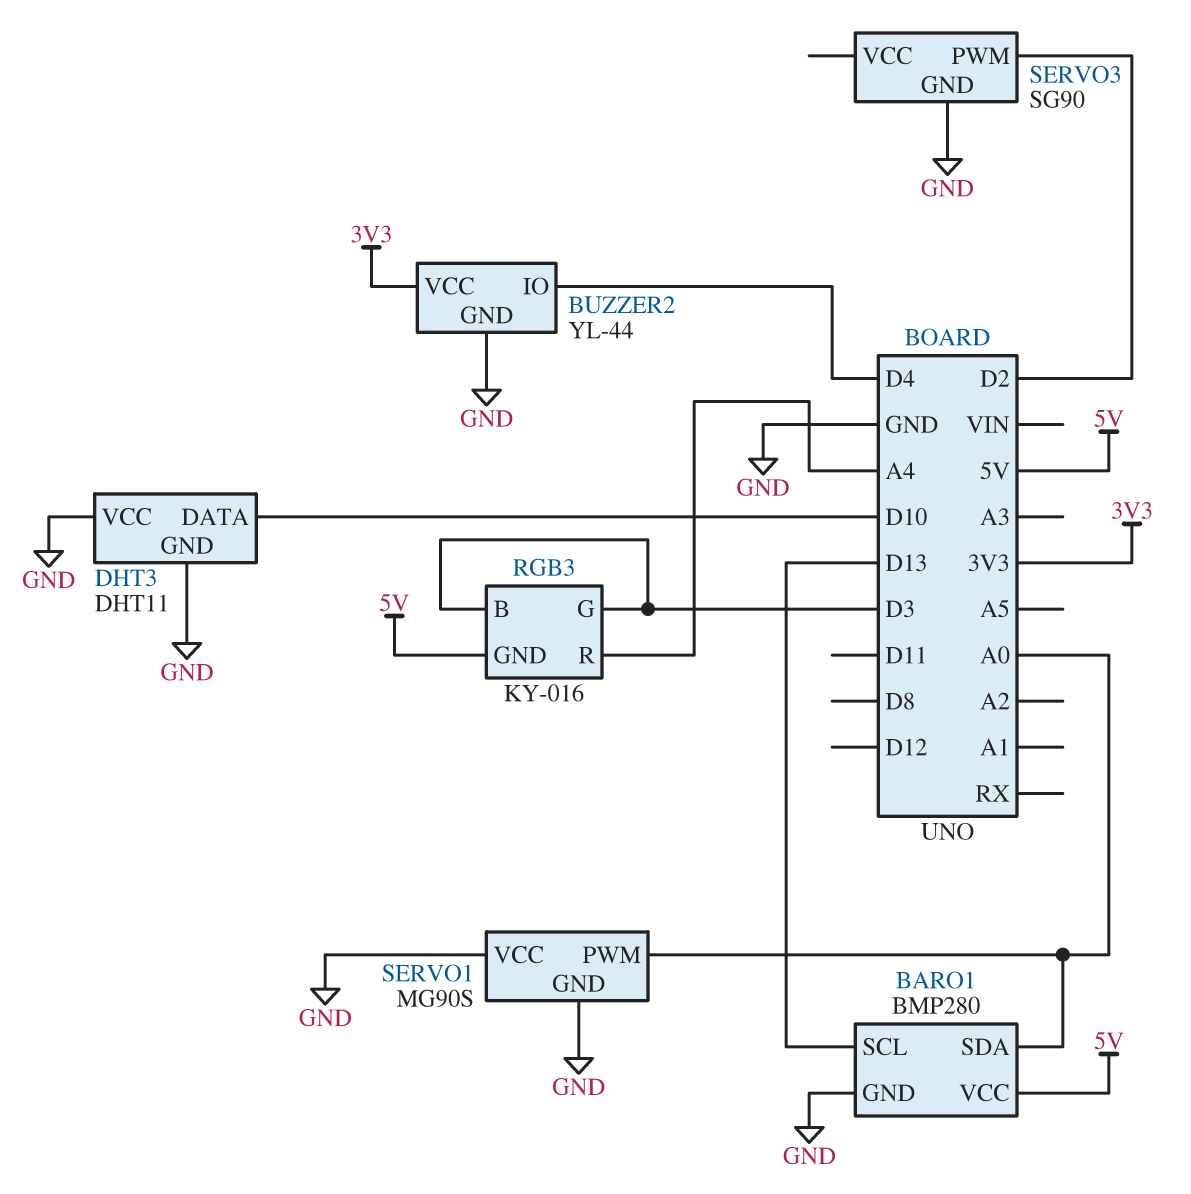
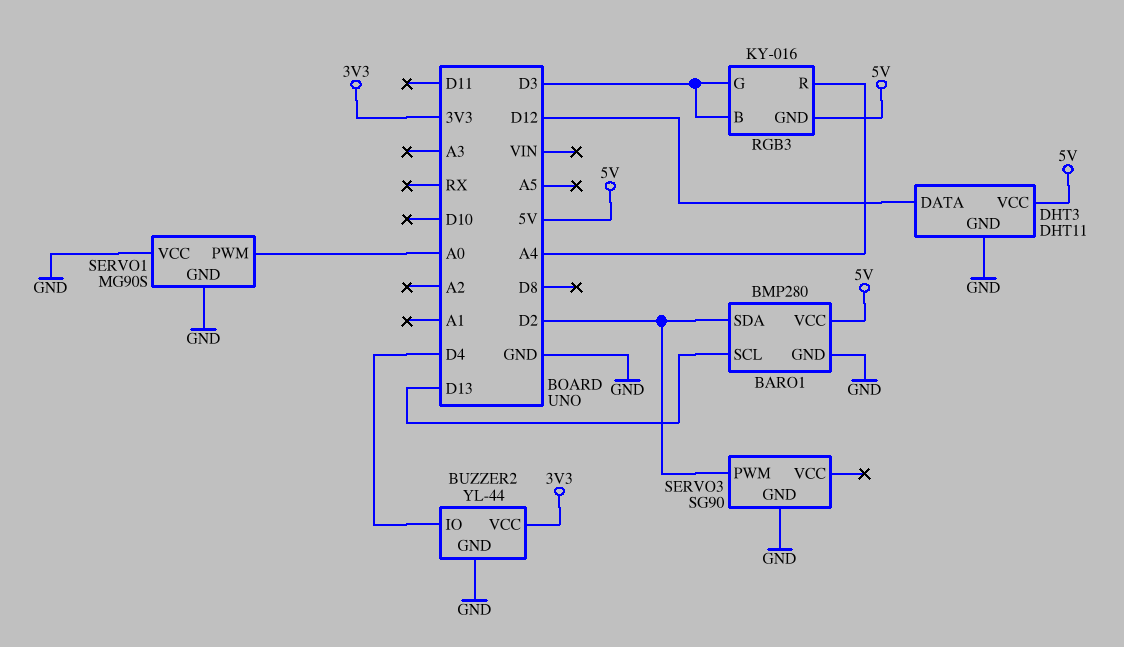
BARO1 pin SDA: A0 -> D2
DHT3 pin DATA: D10 -> D12
DHT3 pin VCC: GND -> 5V

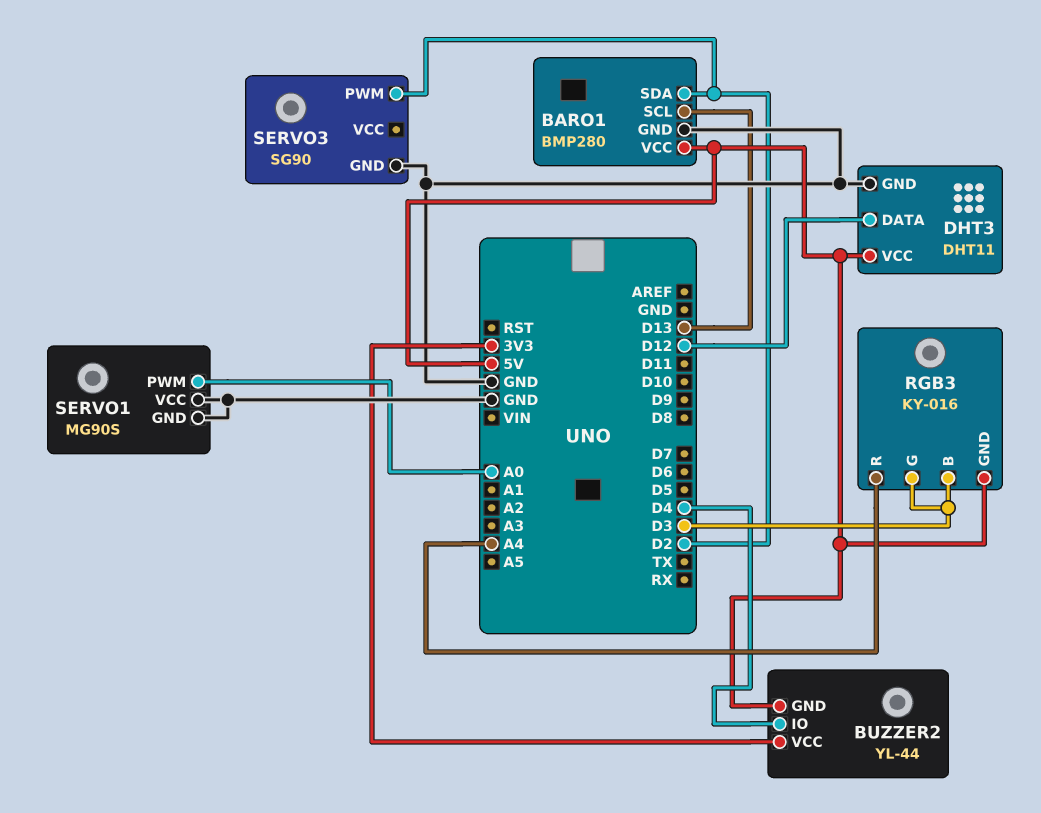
BUZZER2 pin GND: GND -> 5V

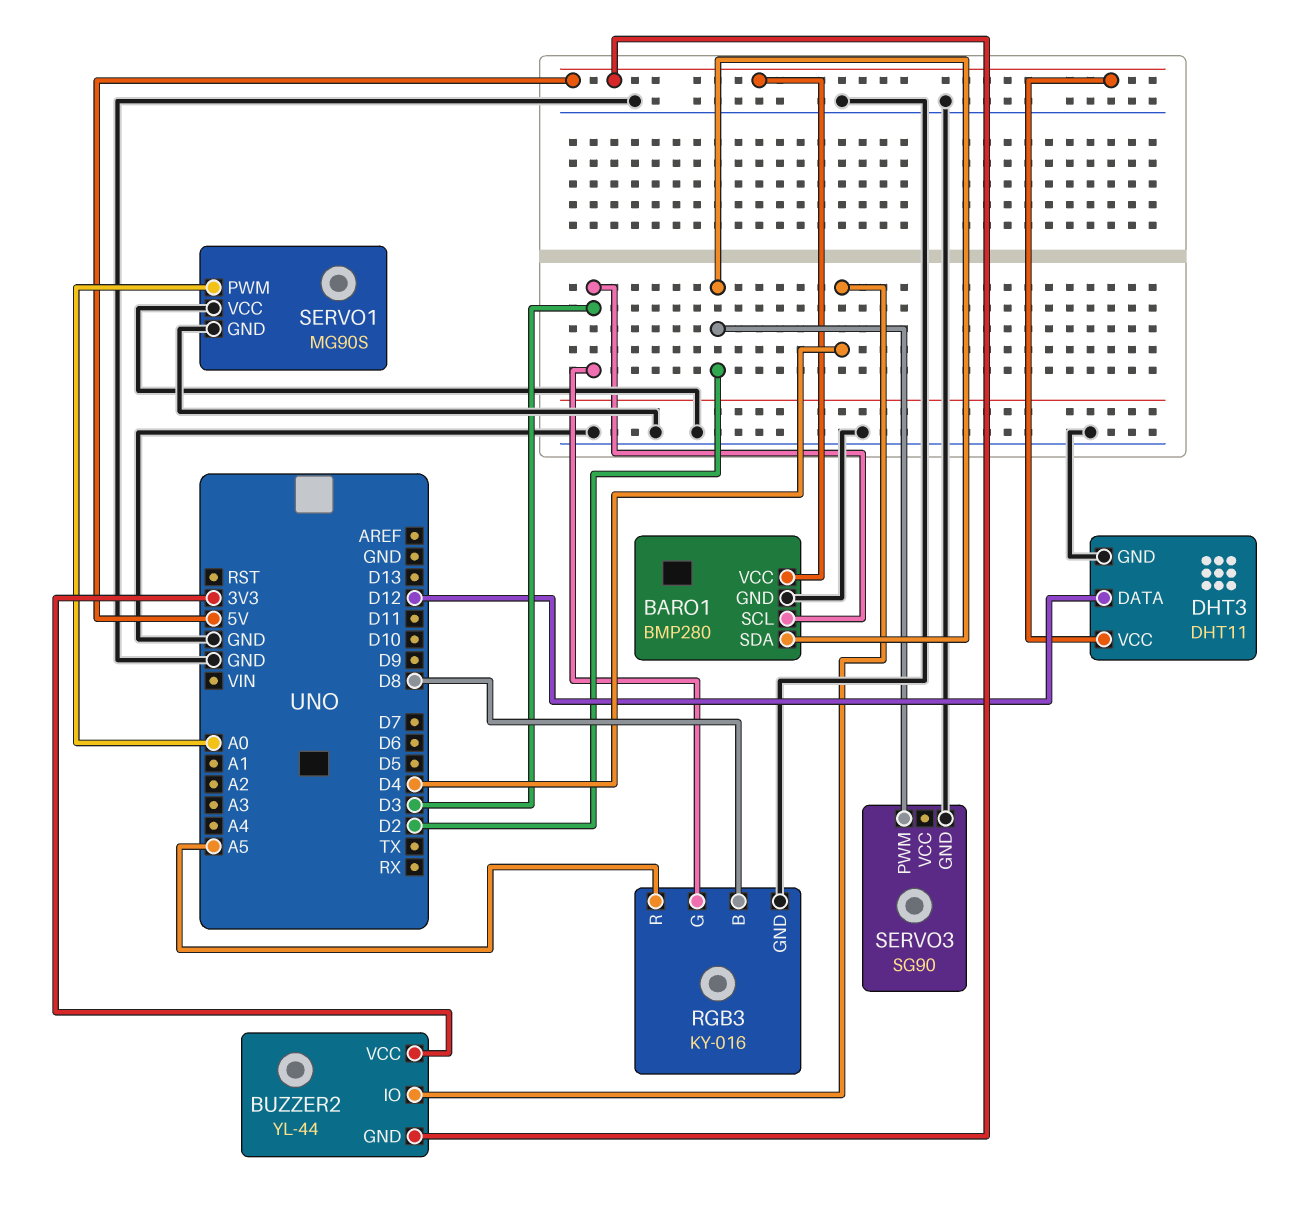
BARO1 pin SCL: D13 -> D3
RGB3 pin B: D3 -> D8
RGB3 pin GND: 5V -> GND
RGB3 pin R: A4 -> A5

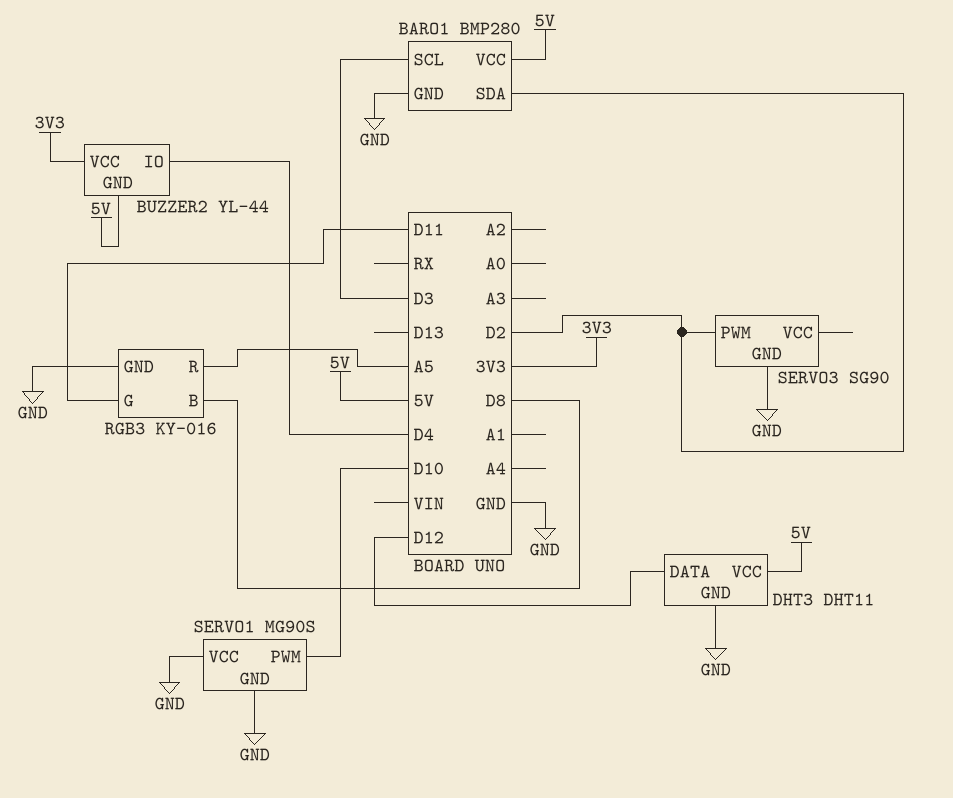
RGB3 pin G: D3 -> D11
SERVO1 pin PWM: A0 -> D10

